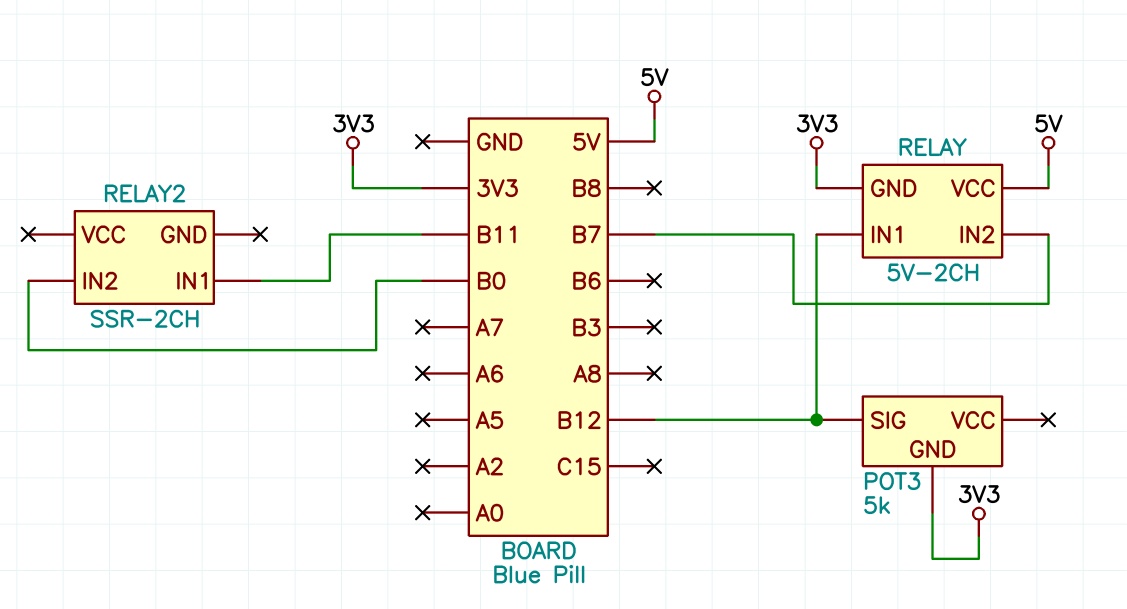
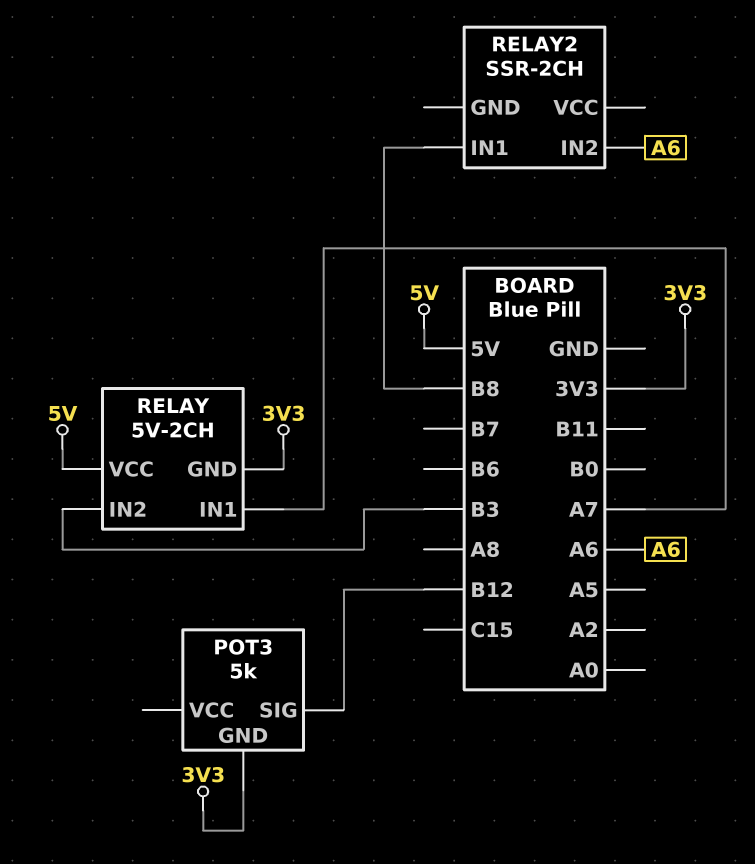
RELAY pin IN1: B12 -> A7
RELAY pin IN2: B7 -> B3
RELAY2 pin IN1: B11 -> B8
RELAY2 pin IN2: B0 -> A6

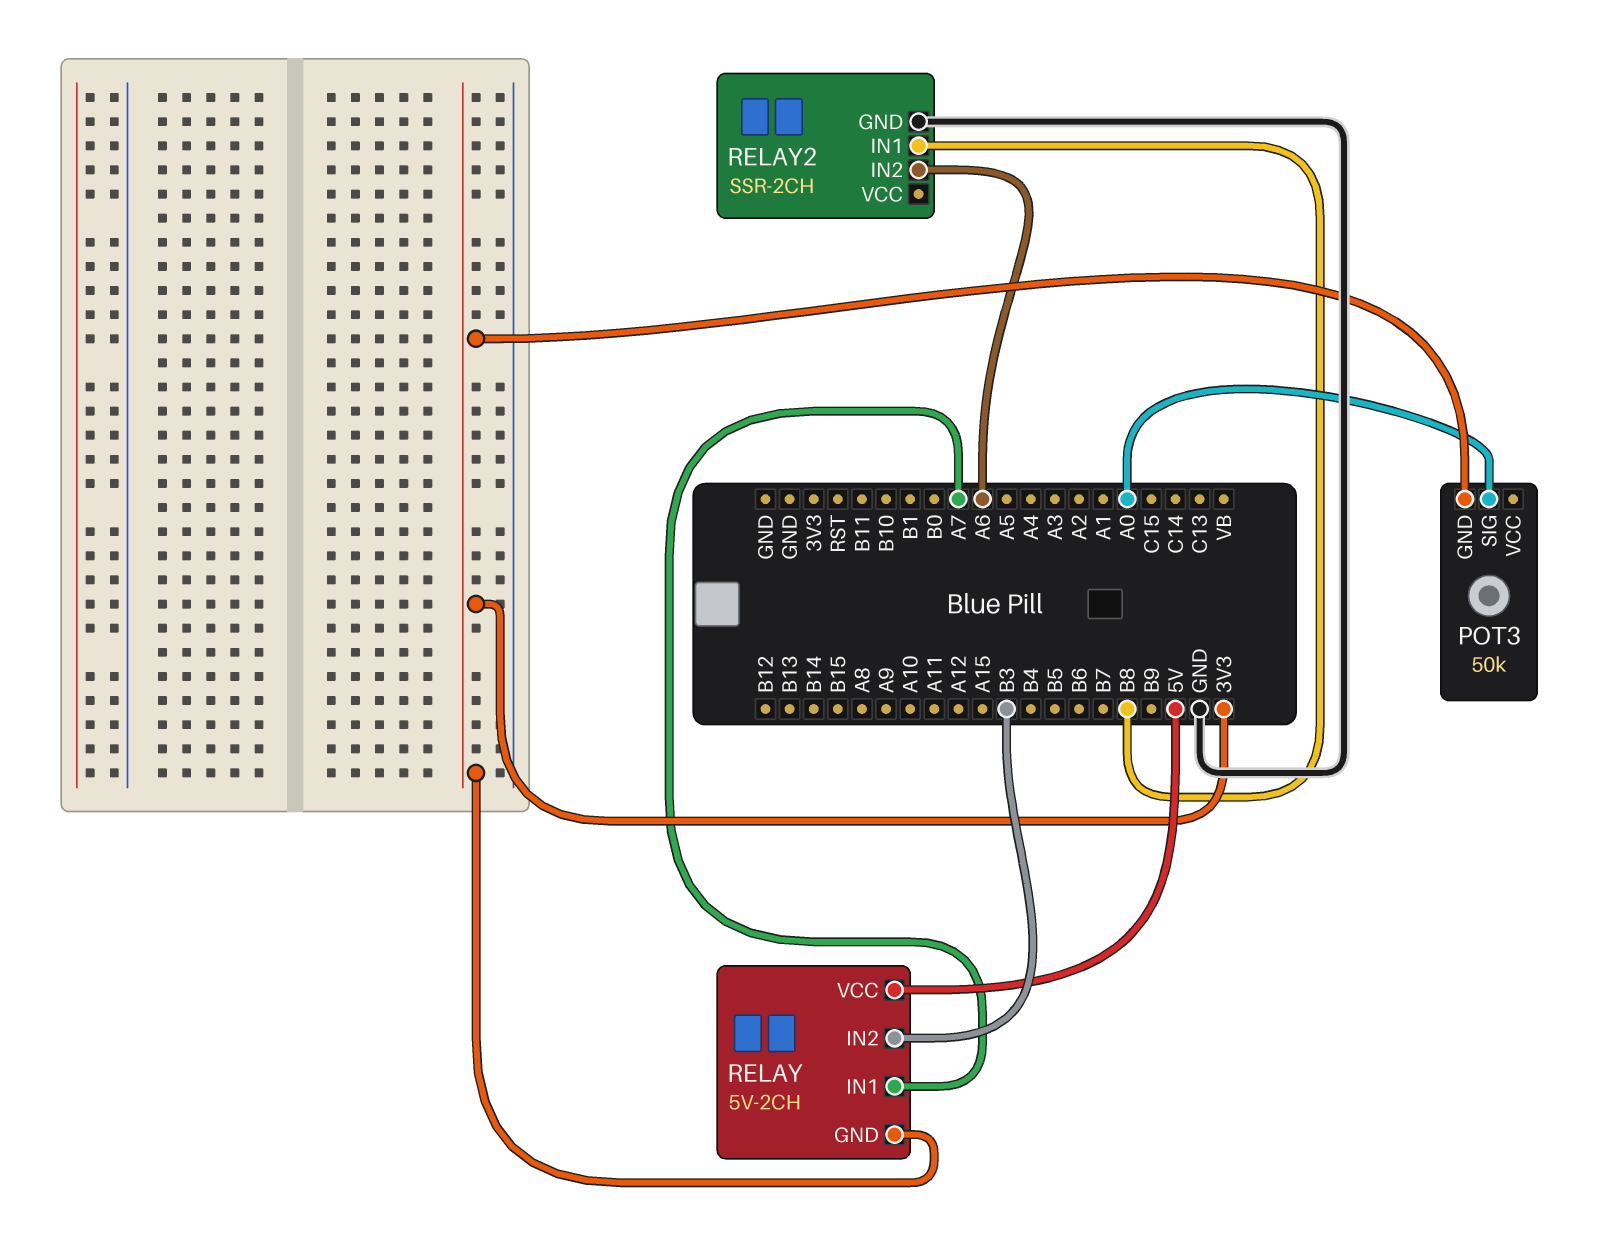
POT3: 5k -> 50k
POT3 pin SIG: B12 -> A0
RELAY2 pin GND: none -> GND

